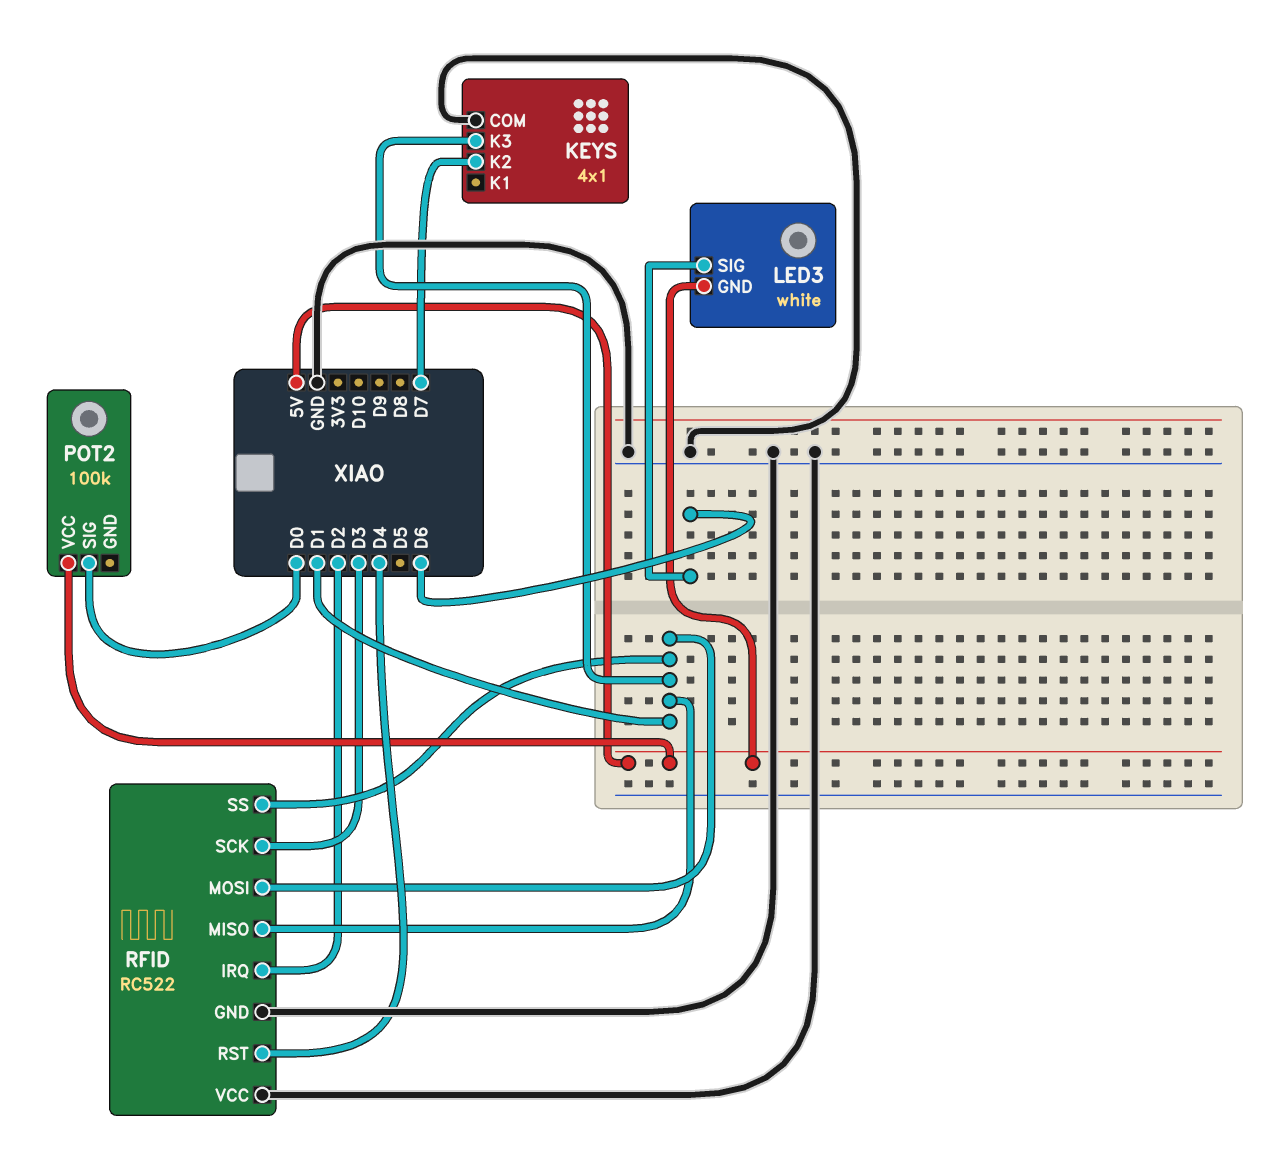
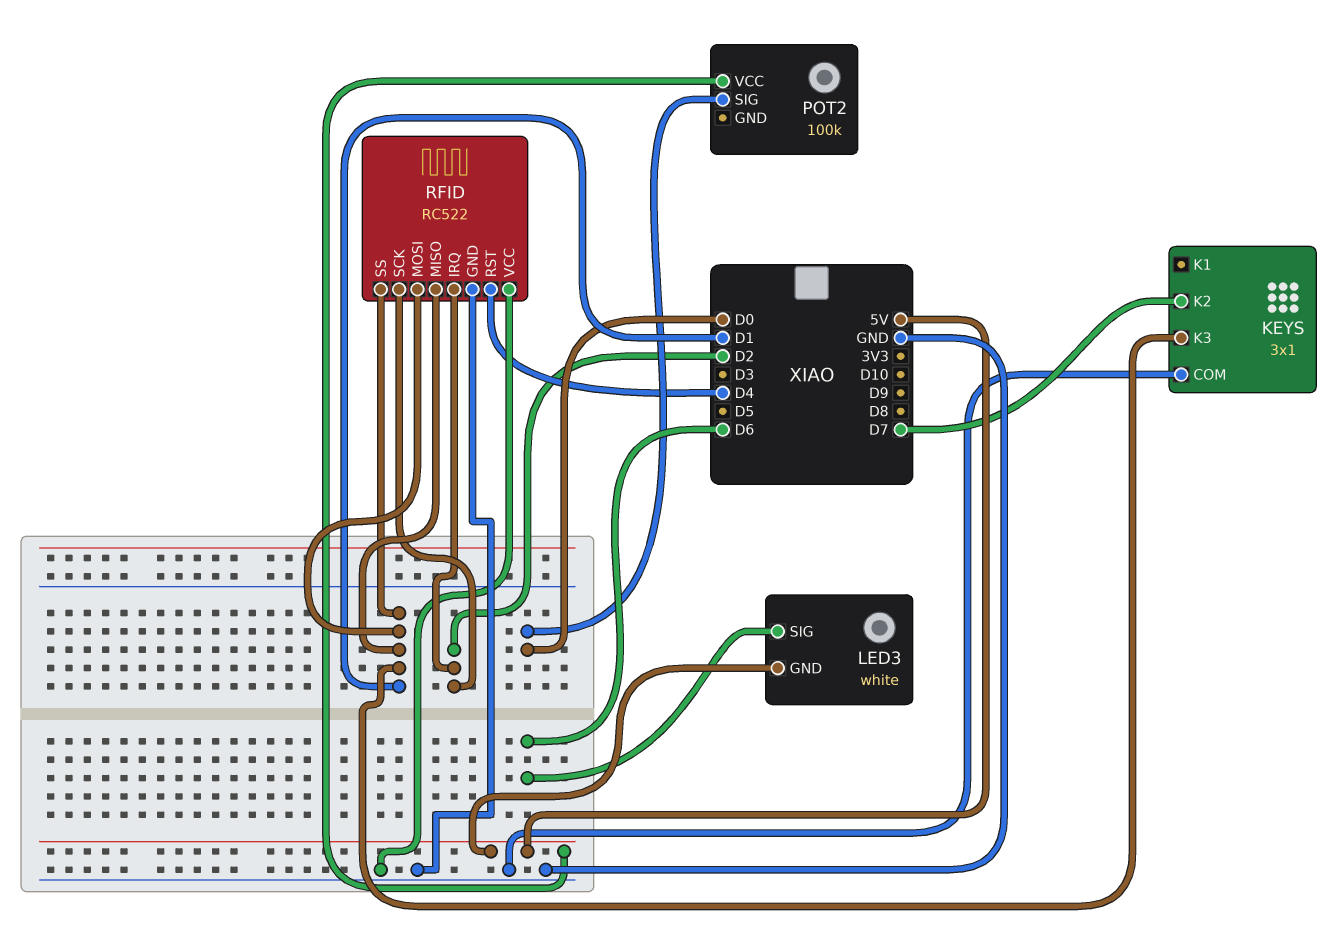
KEYS: 4x1 -> 3x1
RFID pin SCK: D3 -> D2

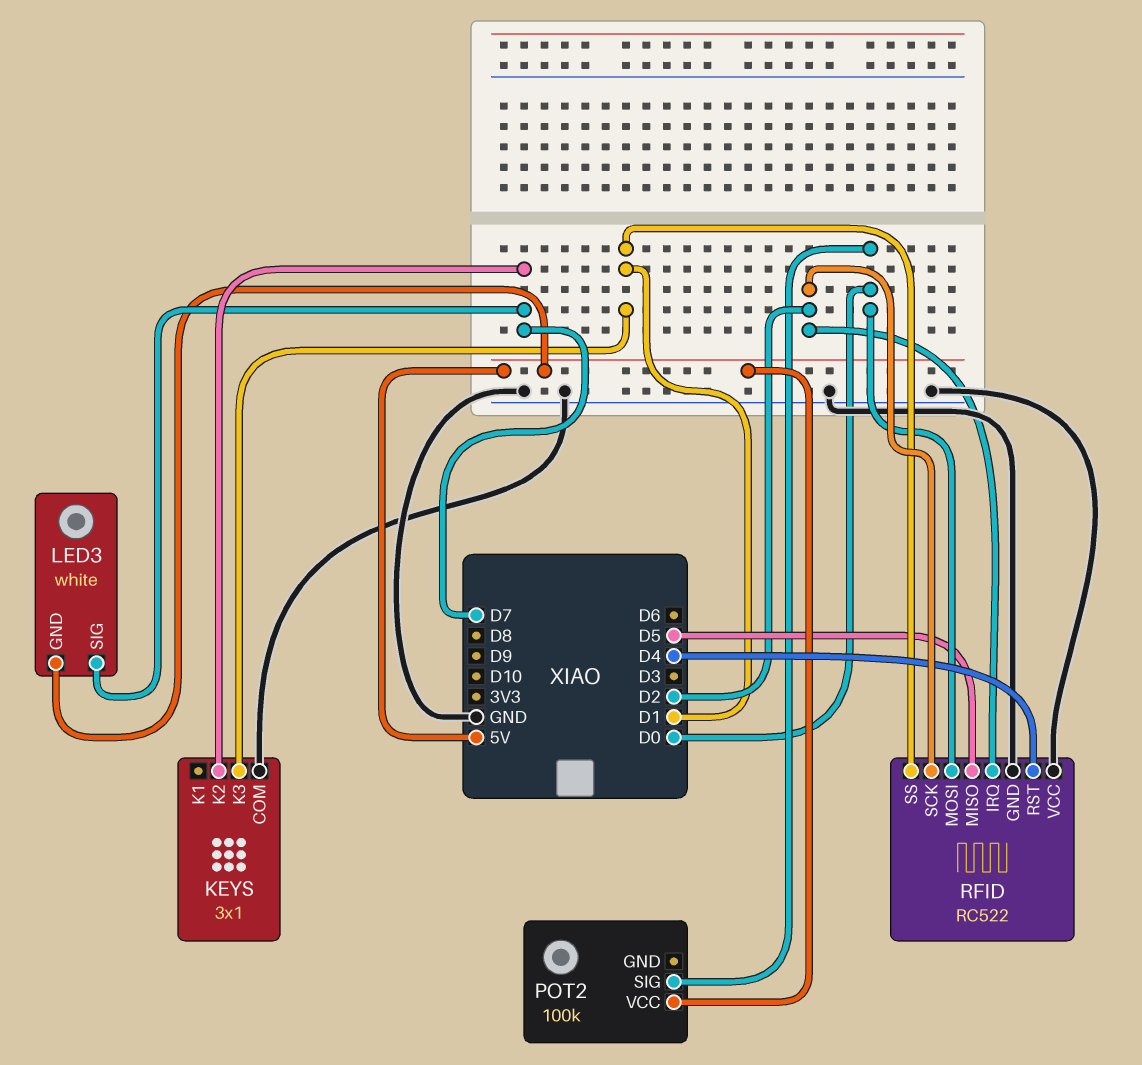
LED3 pin SIG: D6 -> D7
RFID pin MISO: D1 -> D5
RFID pin MOSI: D1 -> D0

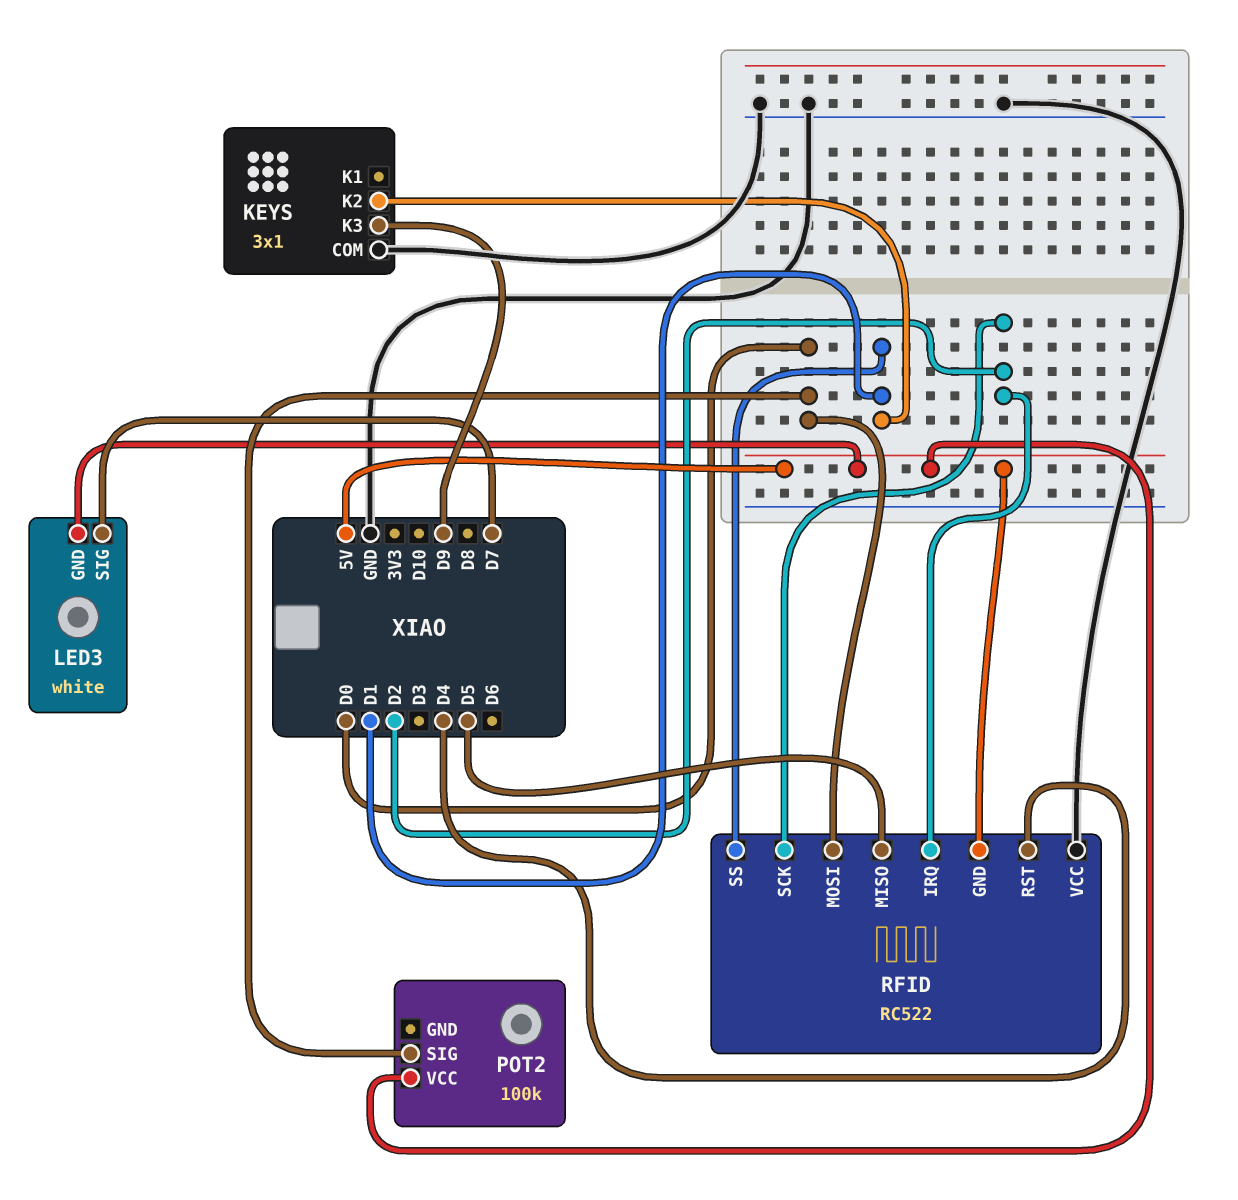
KEYS pin K2: D7 -> D1
KEYS pin K3: D1 -> D9
RFID pin GND: GND -> 5V

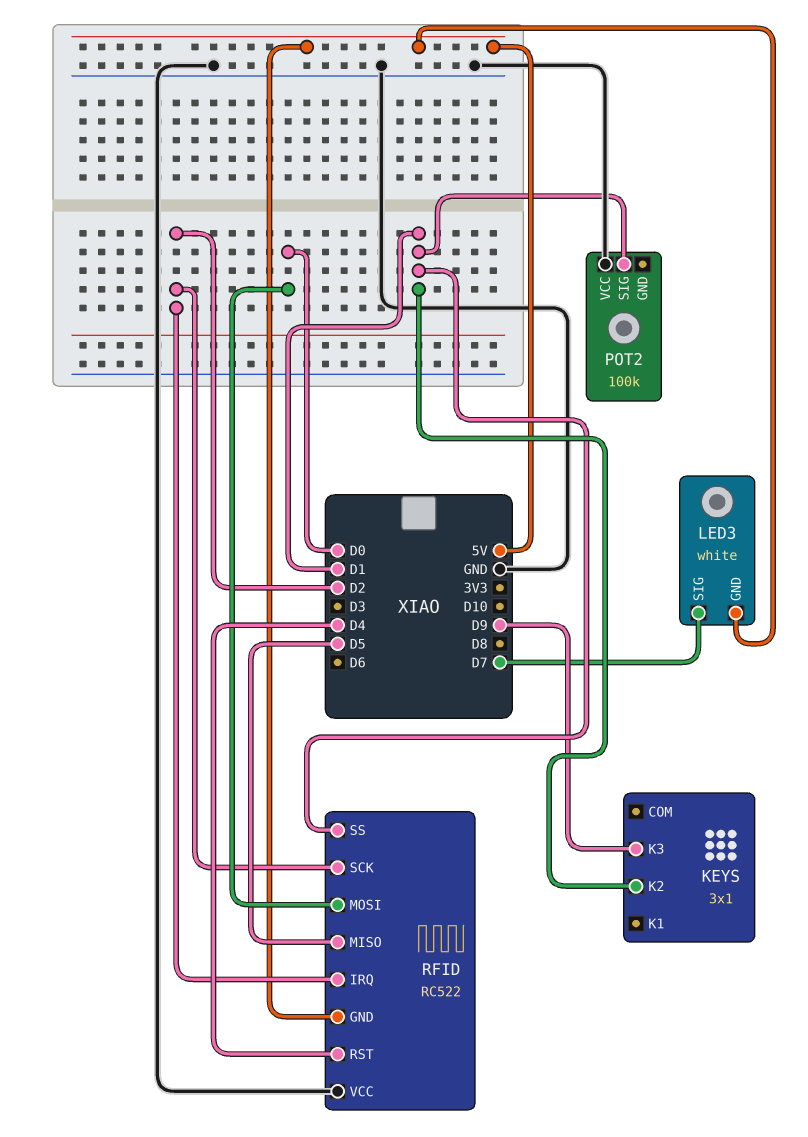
KEYS pin COM: GND -> none
POT2 pin SIG: D0 -> D1
POT2 pin VCC: 5V -> GND

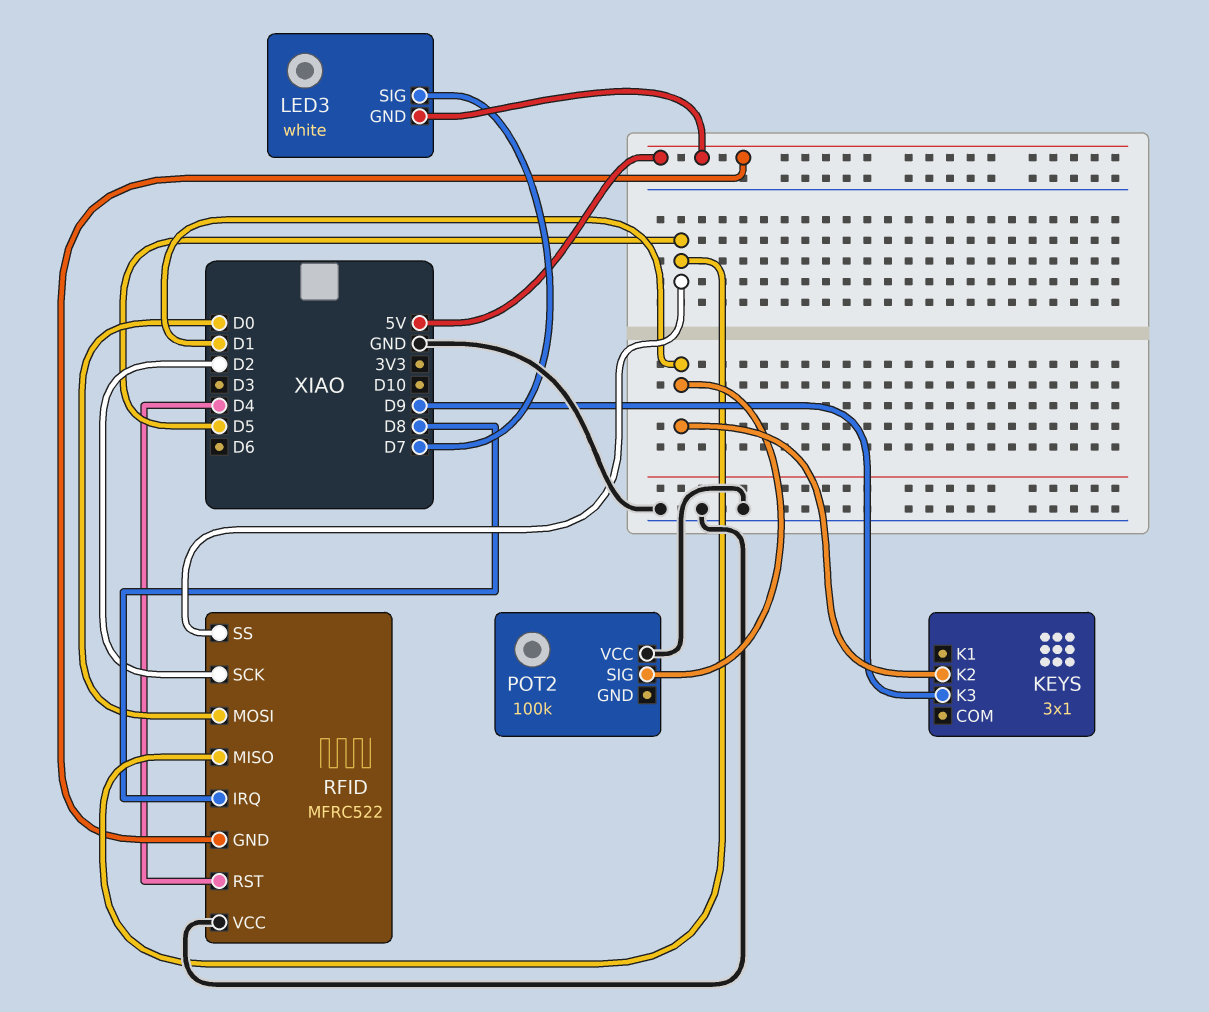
RFID: RC522 -> MFRC522
RFID pin IRQ: D2 -> D8
RFID pin SS: D1 -> D5

